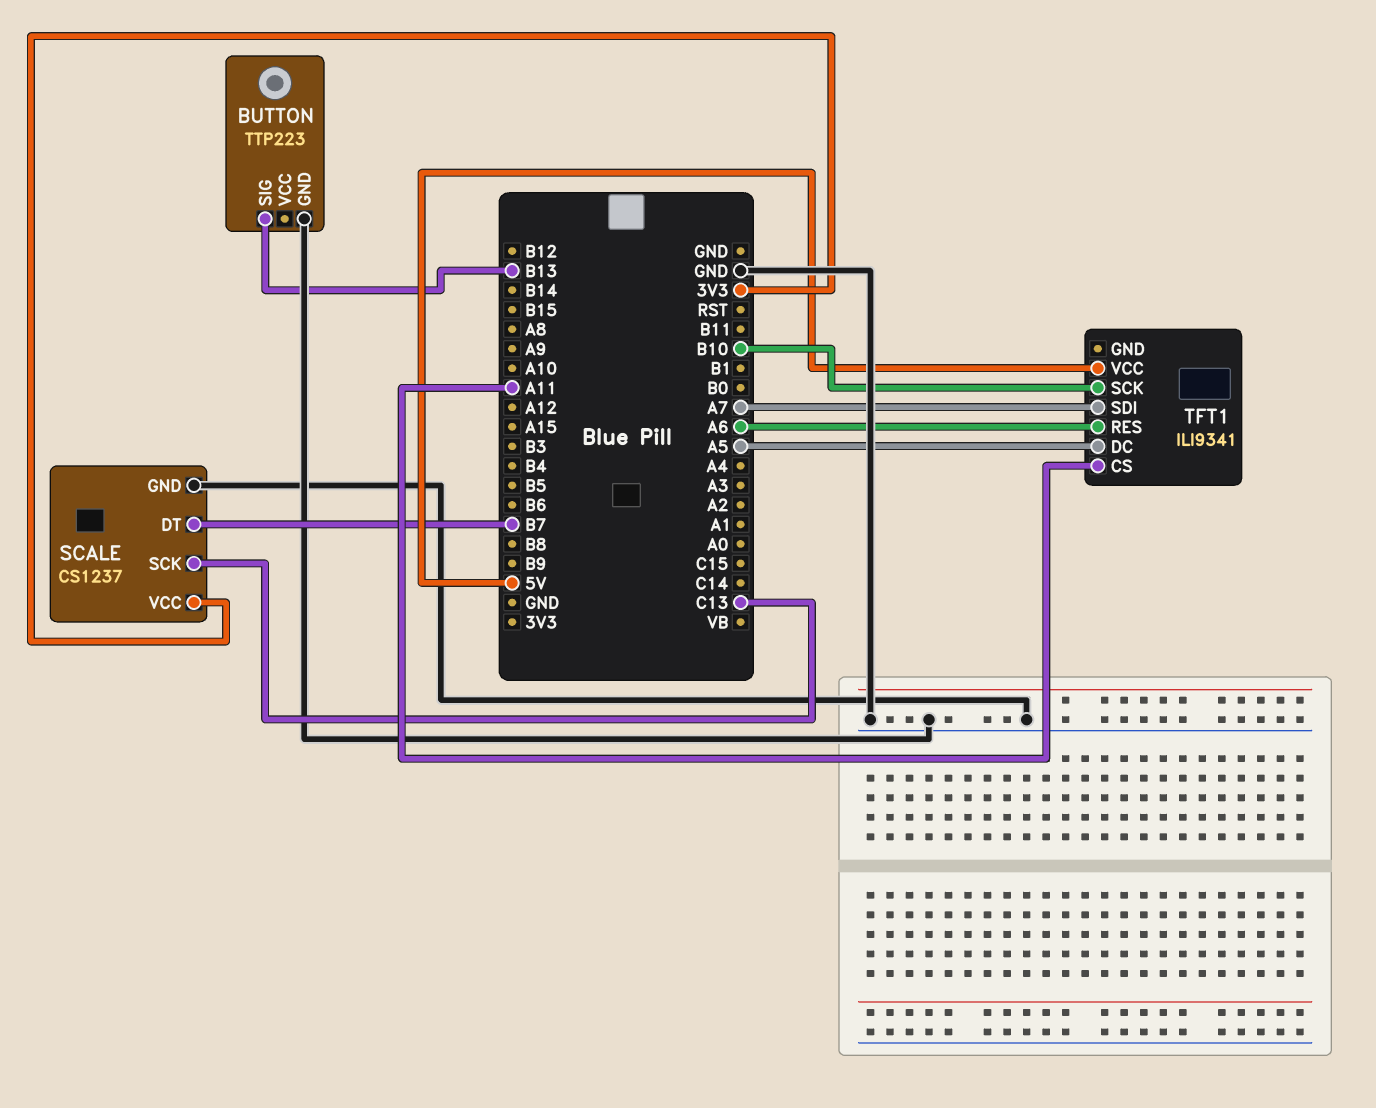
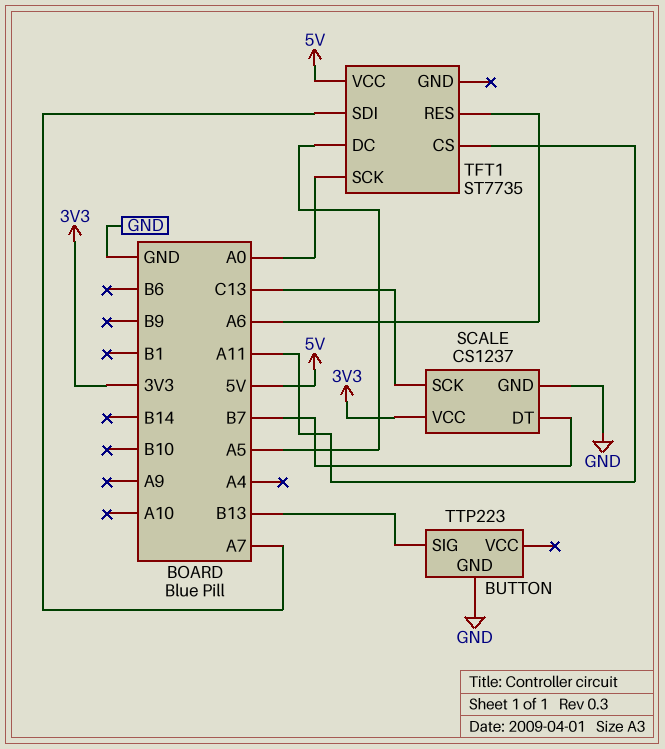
TFT1: ILI9341 -> ST7735
TFT1 pin SCK: B10 -> A0

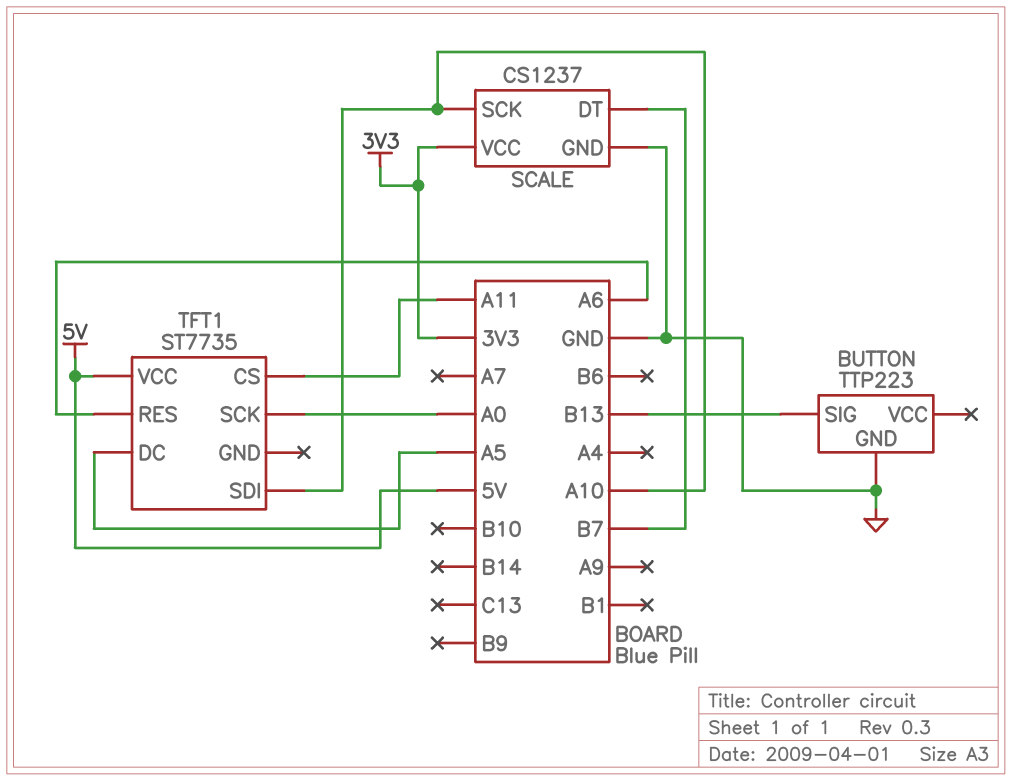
SCALE pin SCK: C13 -> A10
TFT1 pin SDI: A7 -> A10

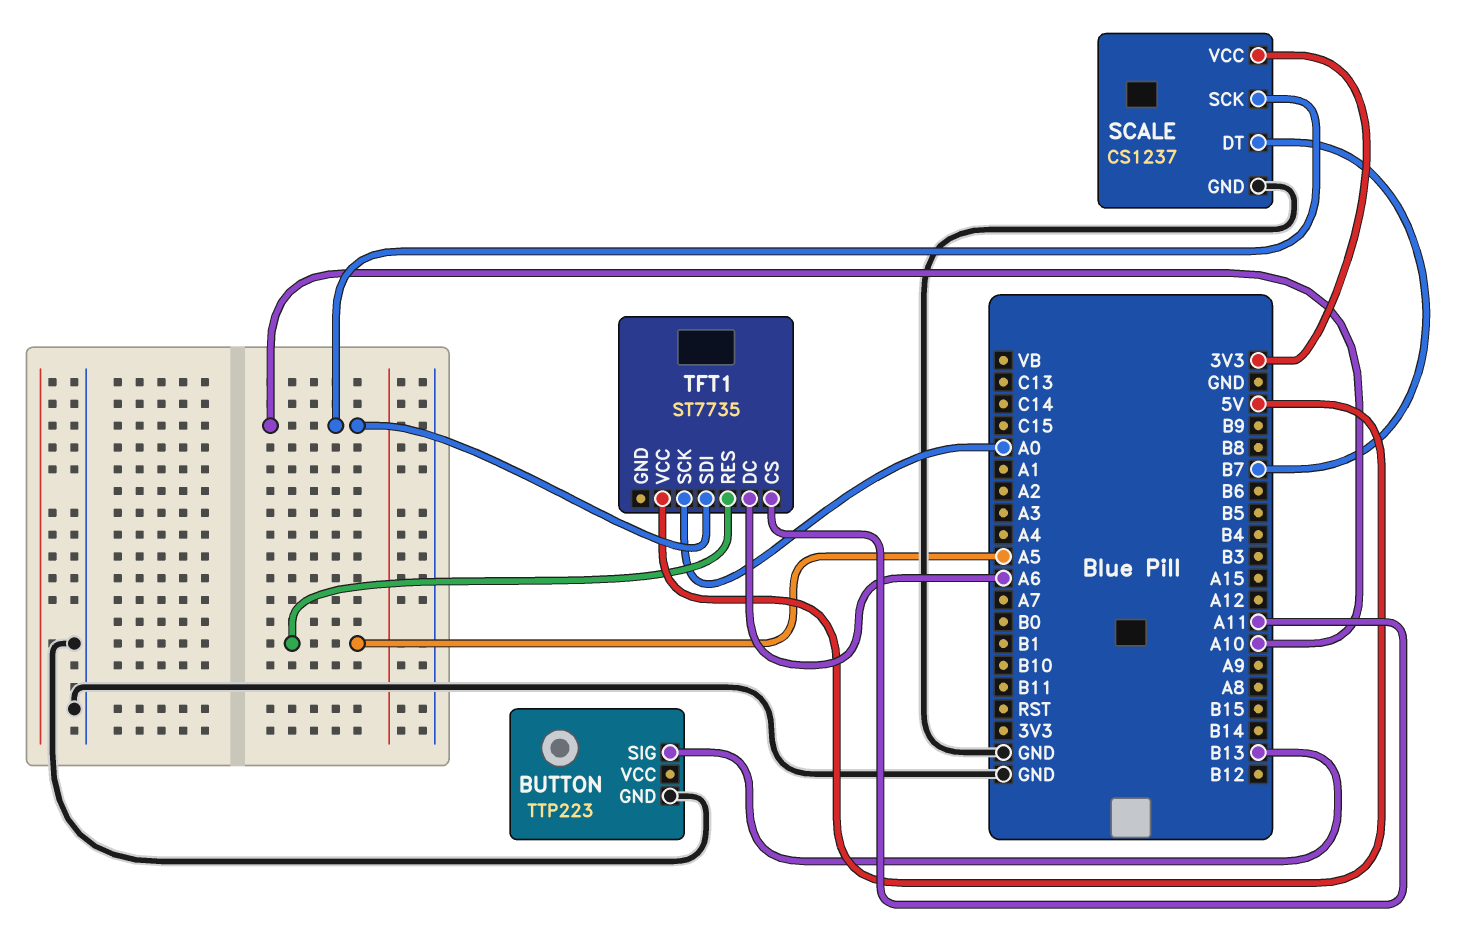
TFT1 pin DC: A5 -> A6
TFT1 pin RES: A6 -> A5

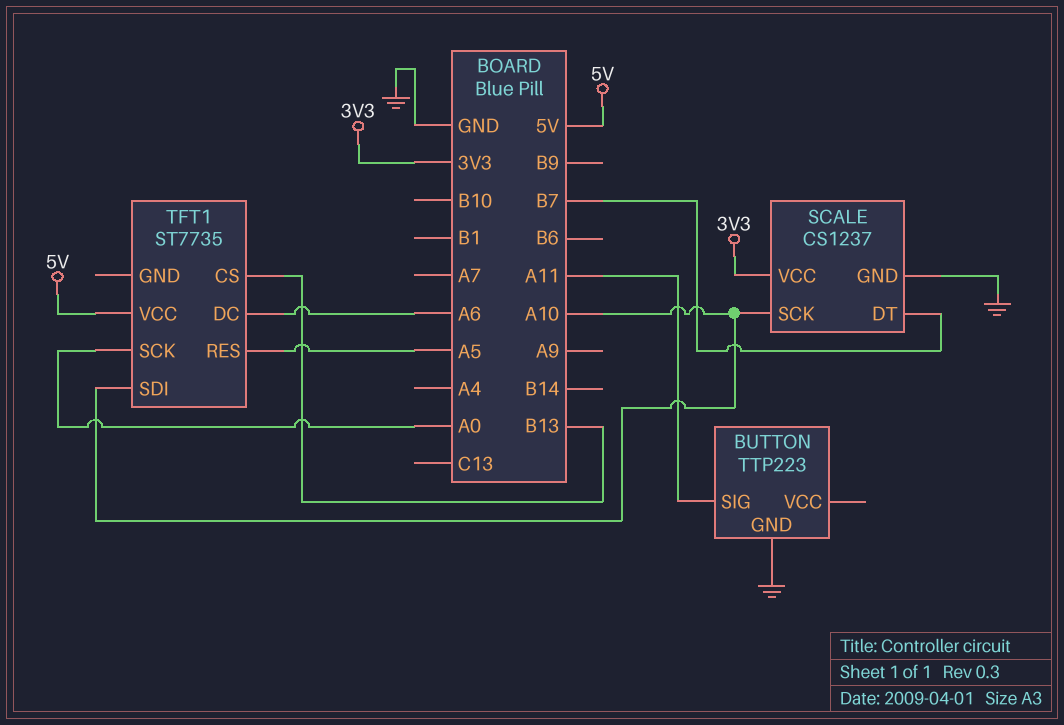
BUTTON pin SIG: B13 -> A11
TFT1 pin CS: A11 -> B13

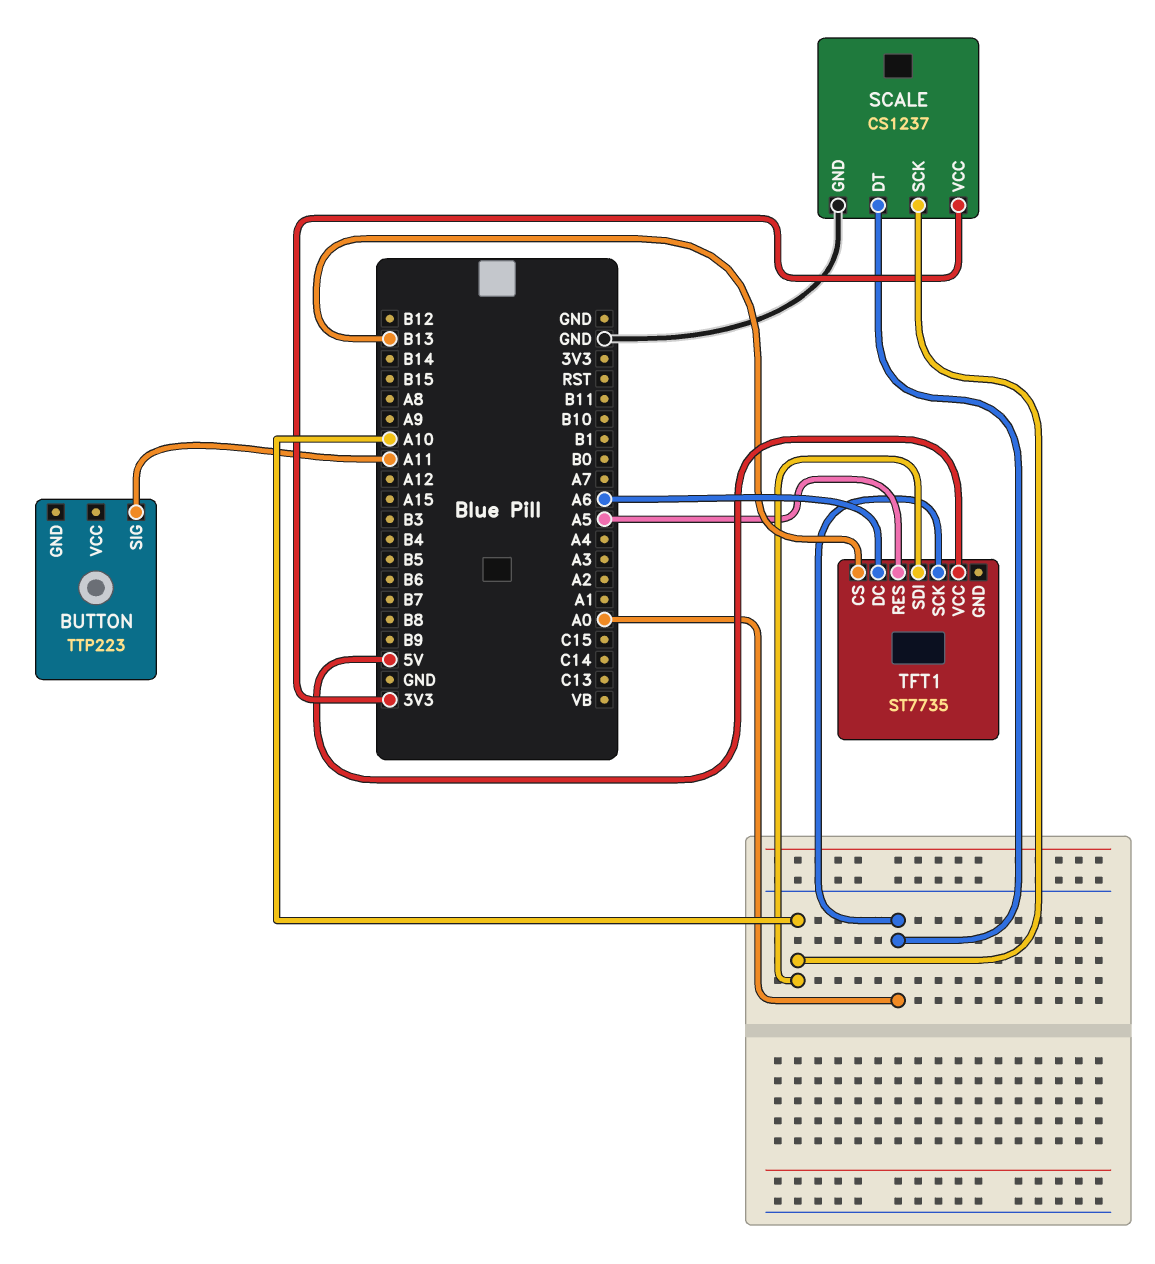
BUTTON pin GND: GND -> none
SCALE pin DT: B7 -> A0

